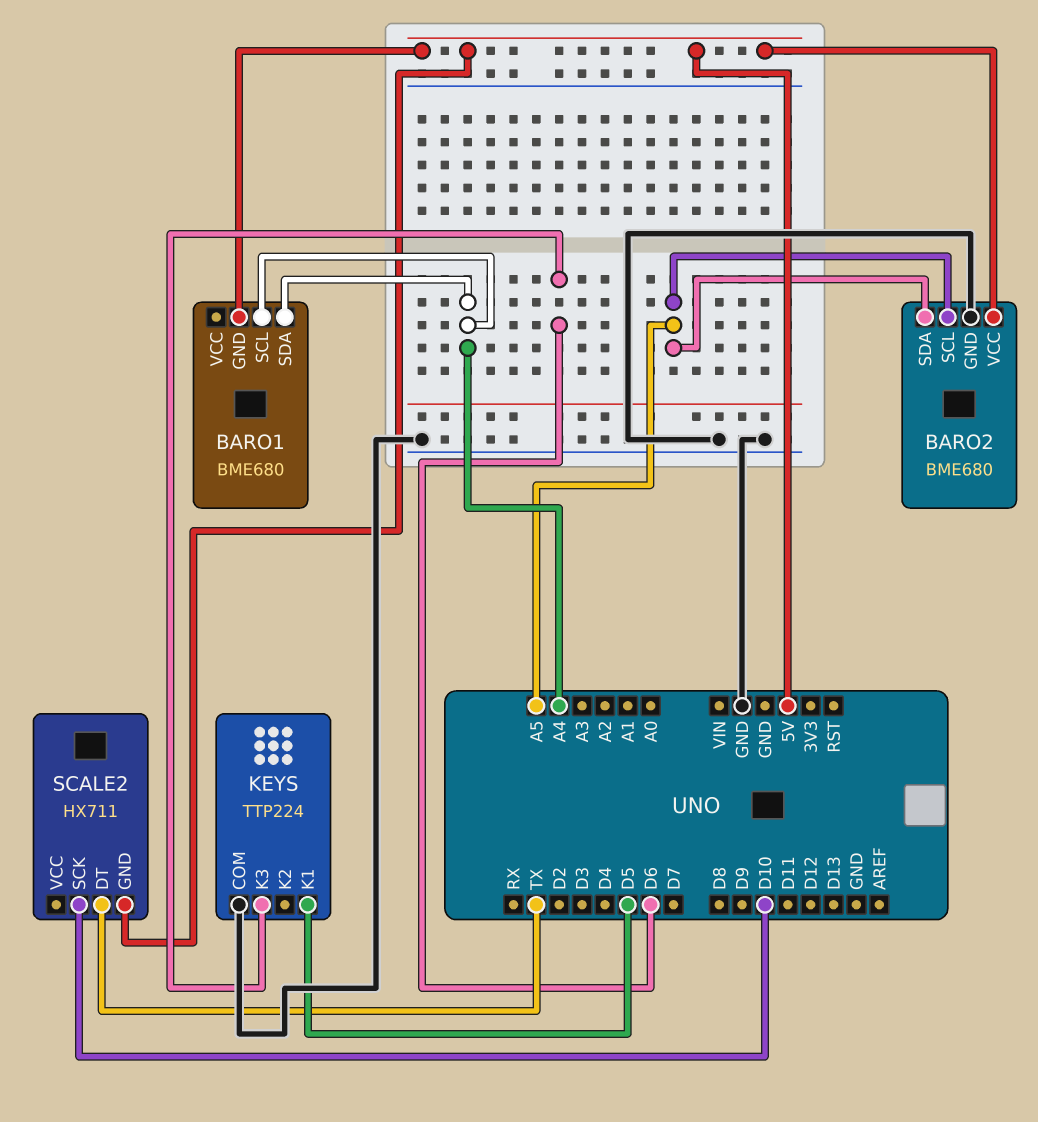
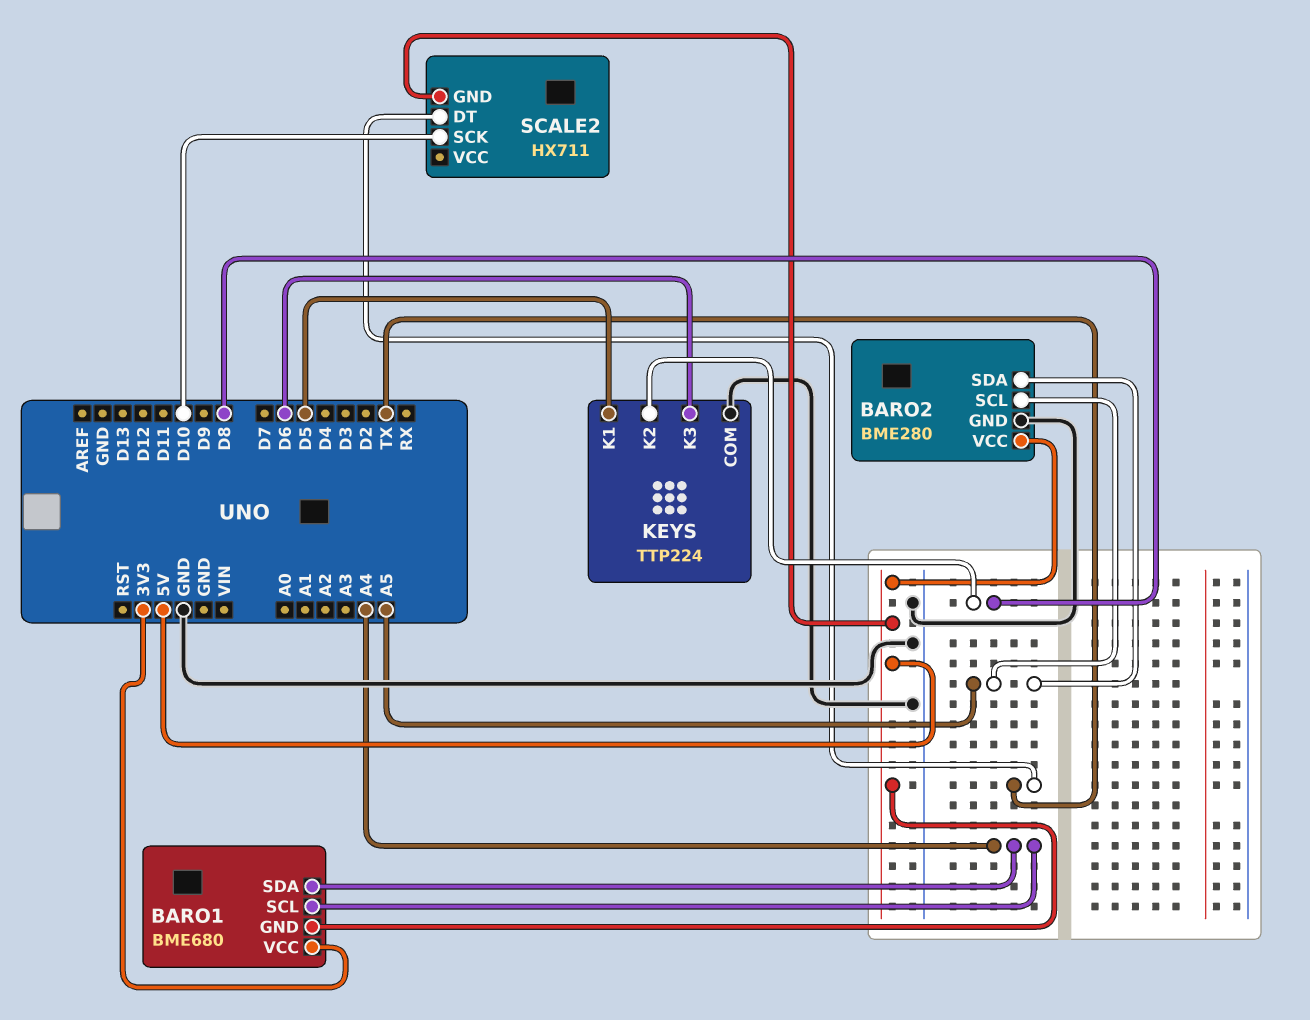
BARO1 pin VCC: none -> 3V3
BARO2: BME680 -> BME280
KEYS pin K2: none -> D8

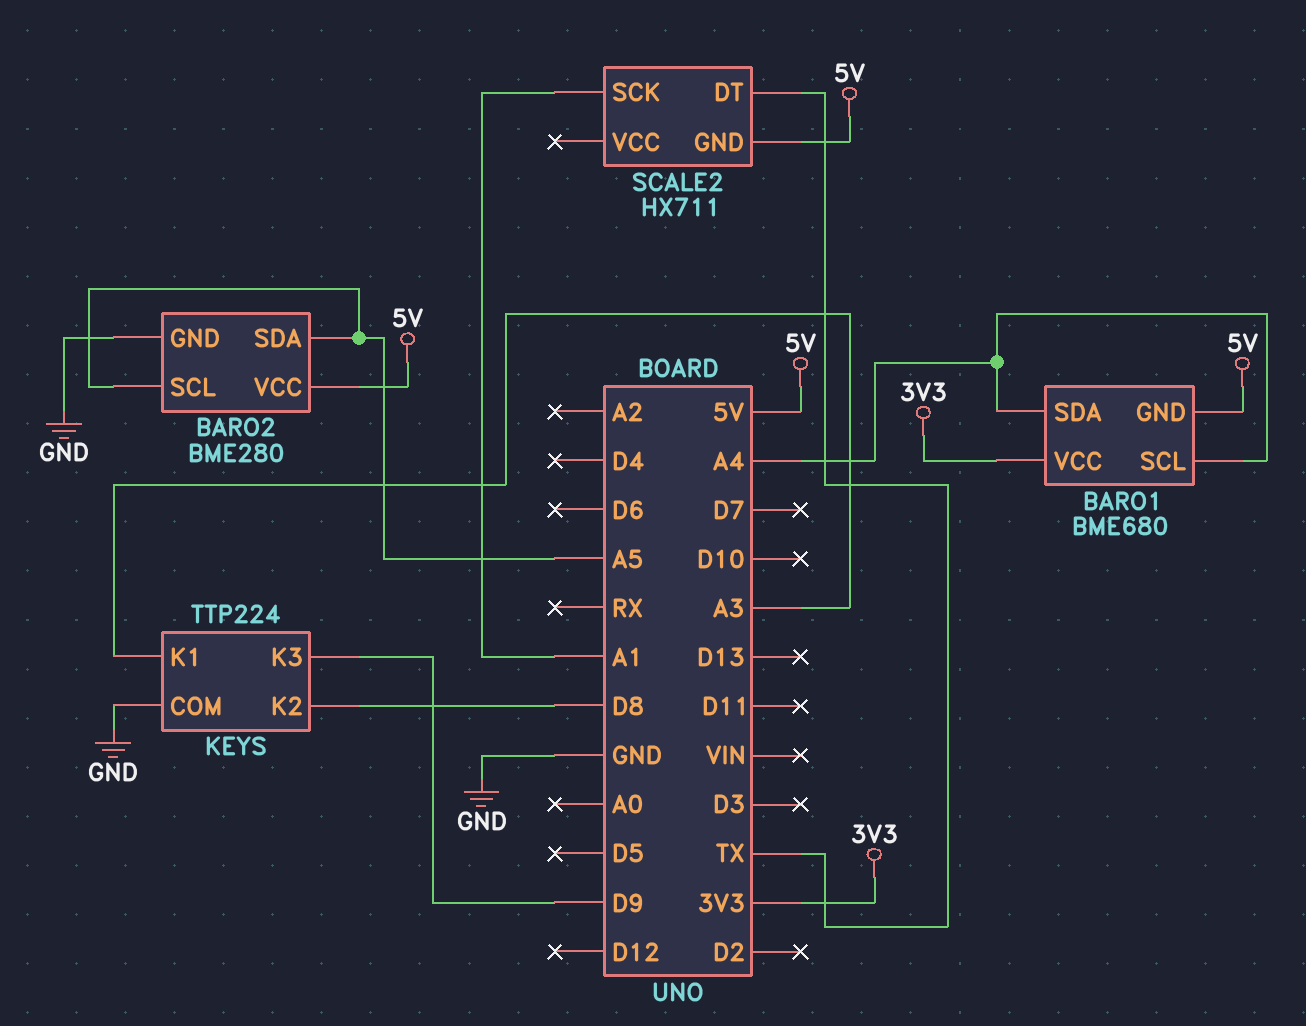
KEYS pin K1: D5 -> A3
KEYS pin K3: D6 -> D9
SCALE2 pin SCK: D10 -> A1

